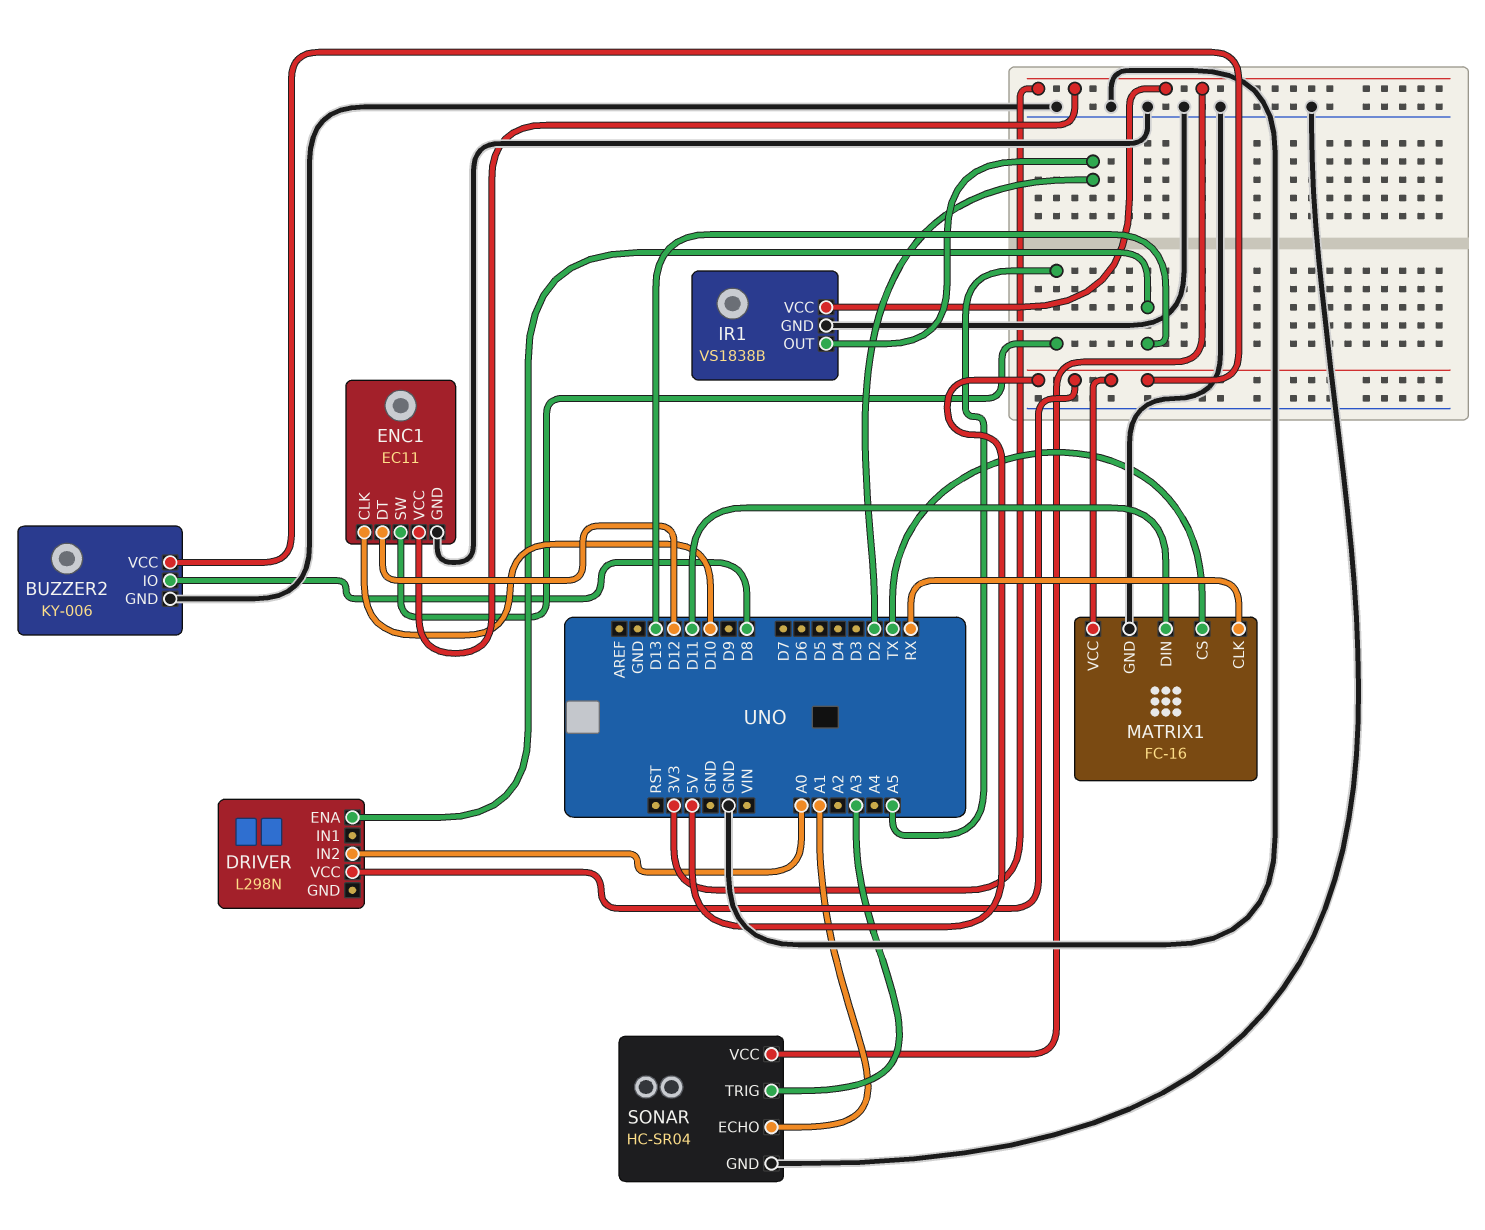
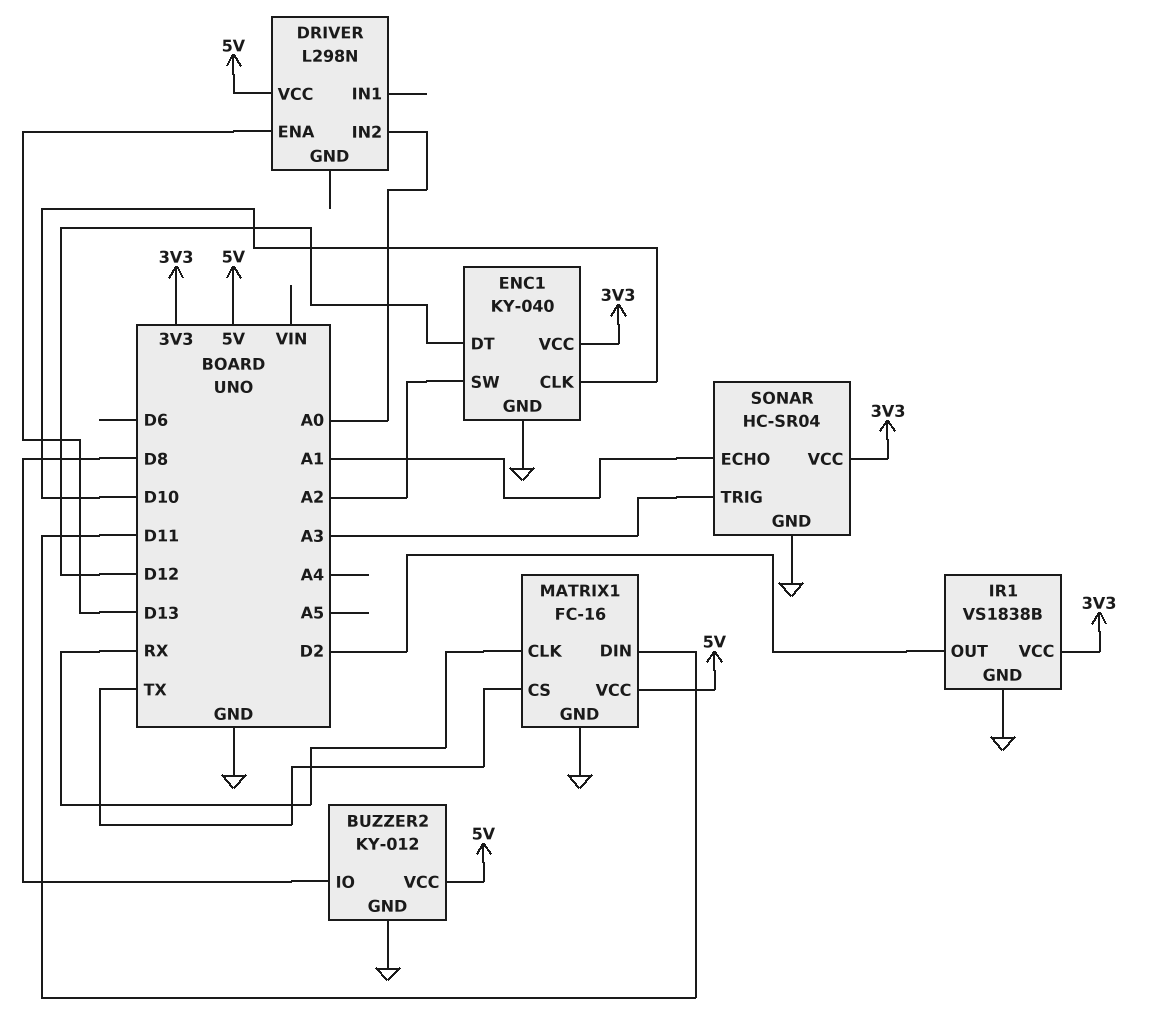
BUZZER2: KY-006 -> KY-012
ENC1: EC11 -> KY-040
ENC1 pin SW: A5 -> A2

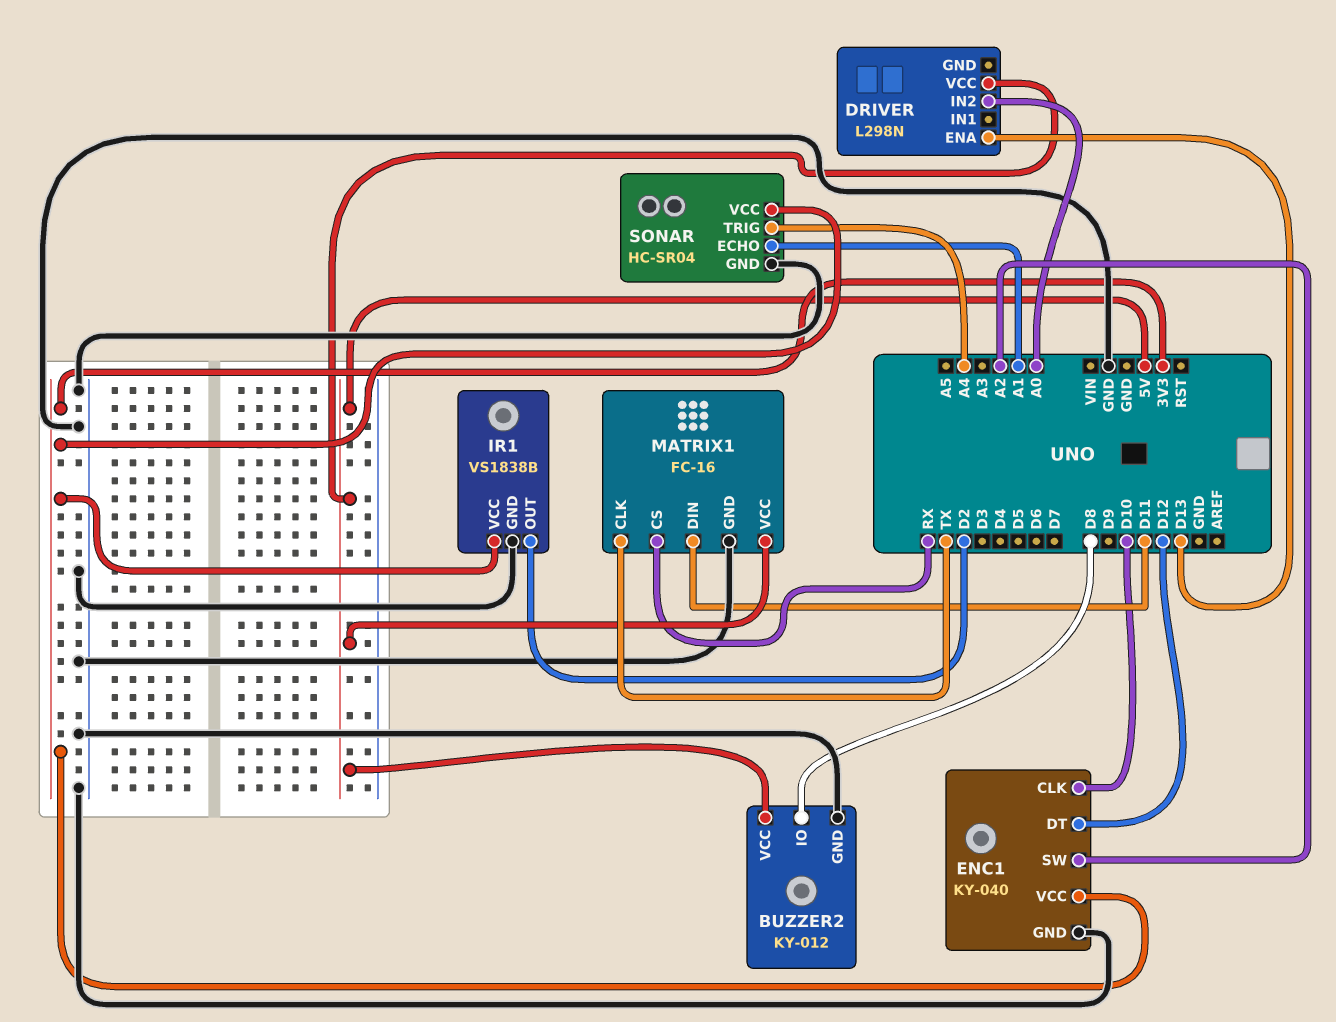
MATRIX1 pin CLK: RX -> TX
MATRIX1 pin CS: TX -> RX
SONAR pin TRIG: A3 -> A4

